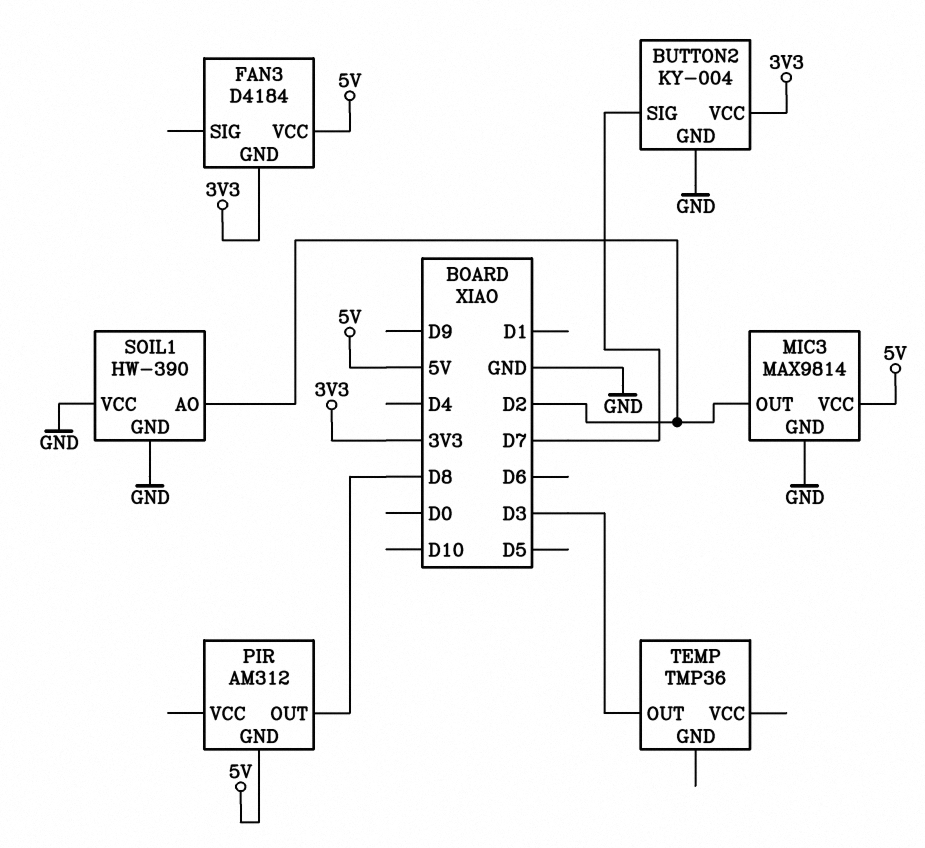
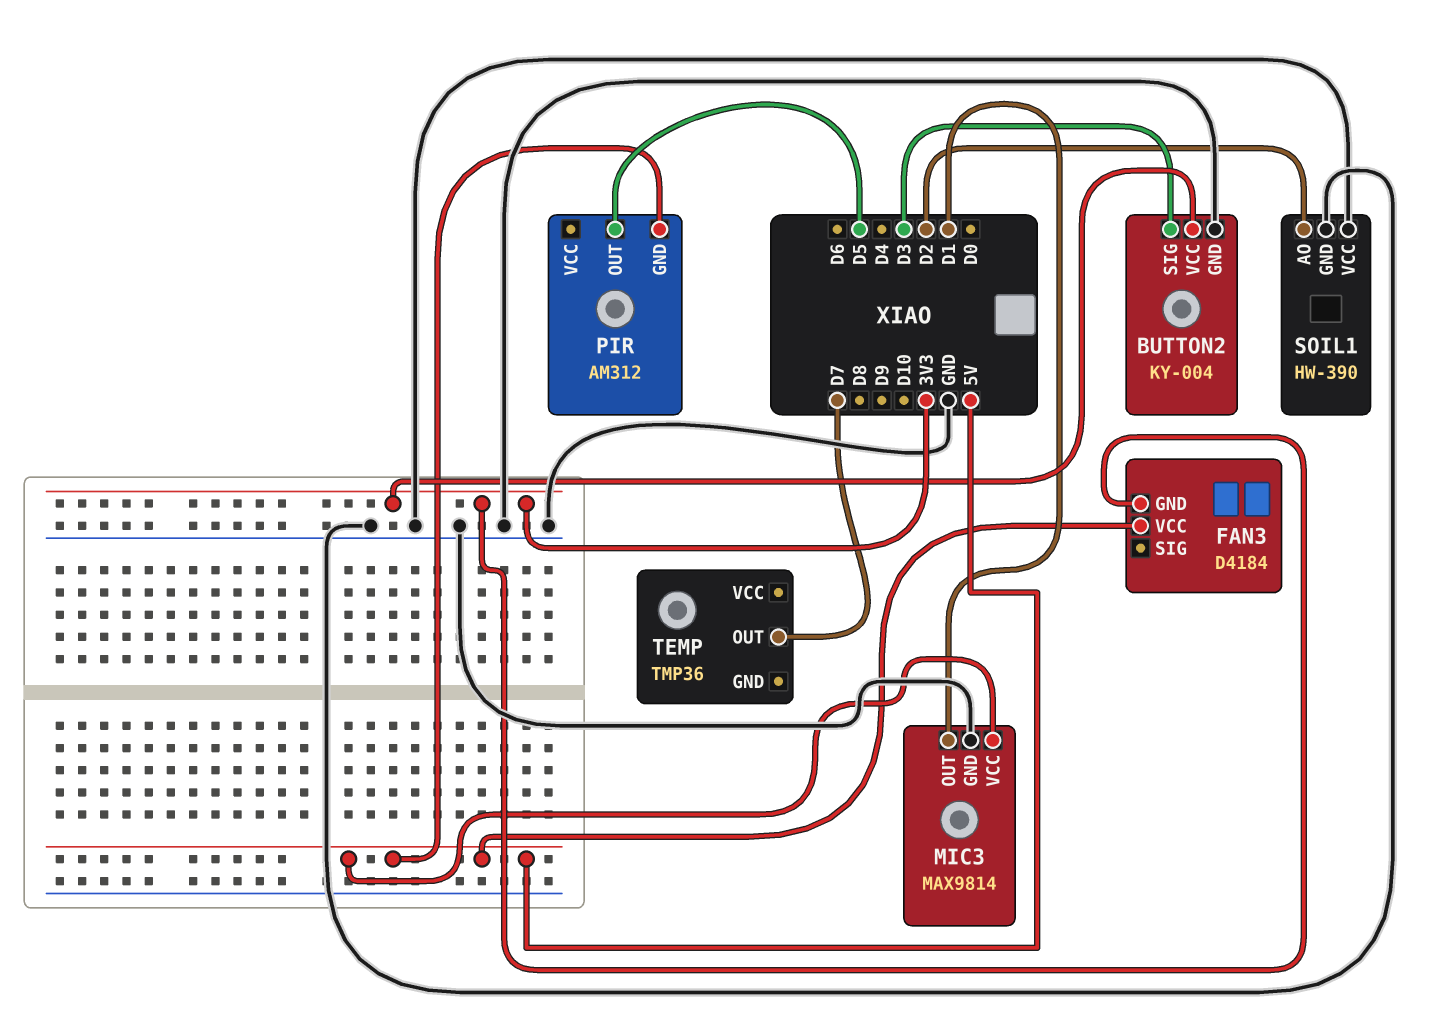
BUTTON2 pin SIG: D7 -> D3
MIC3 pin OUT: D2 -> D1
PIR pin OUT: D8 -> D5
TEMP pin OUT: D3 -> D7

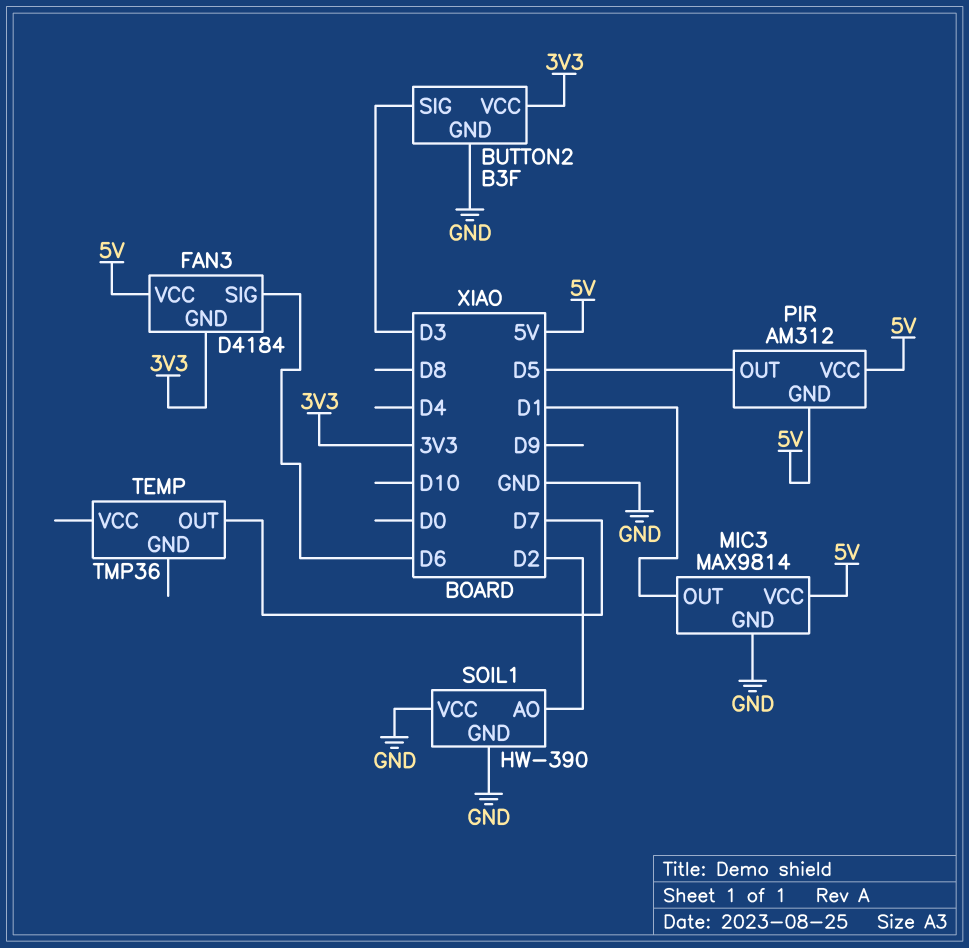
BUTTON2: KY-004 -> B3F
FAN3 pin SIG: none -> D6
PIR pin VCC: none -> 5V

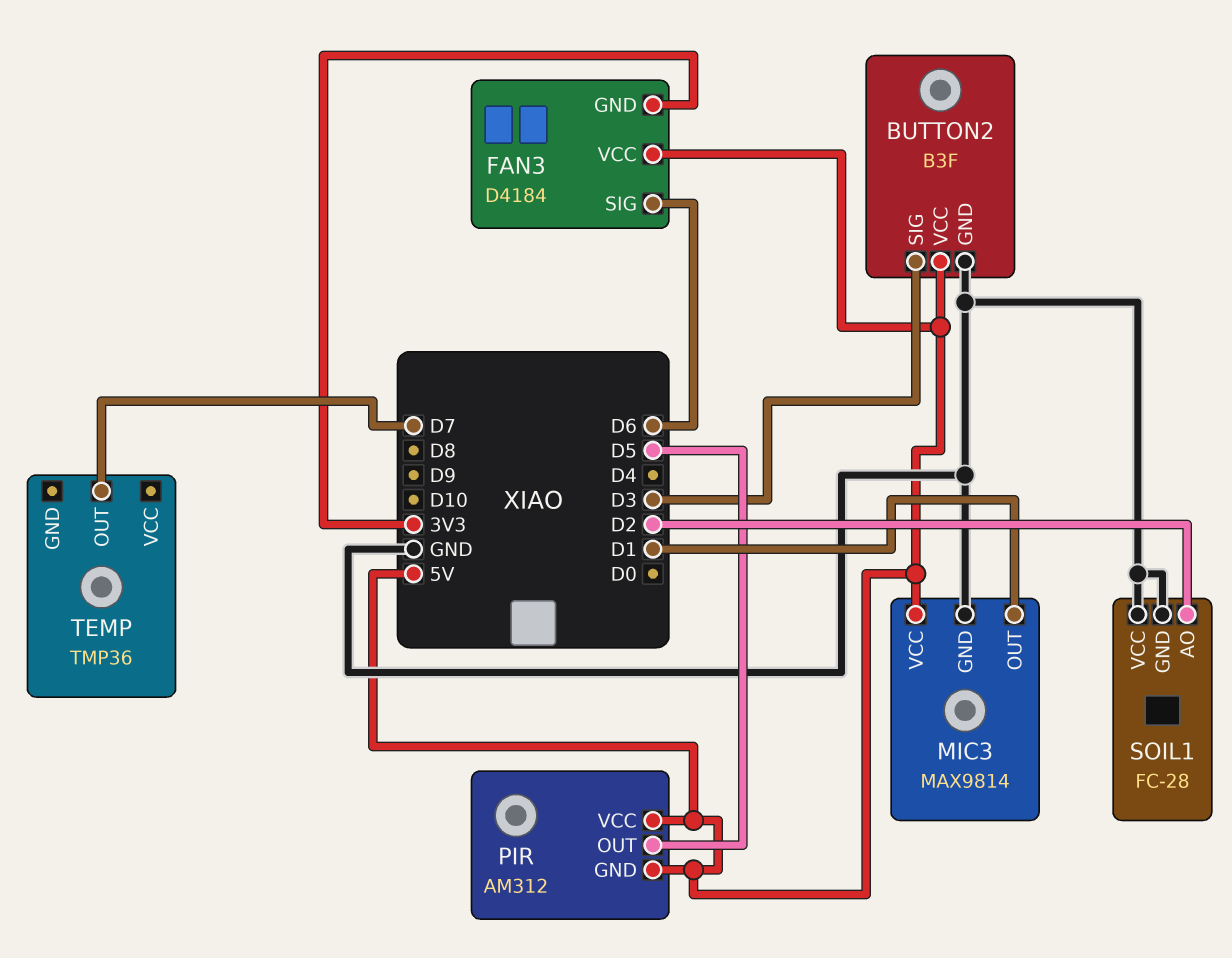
BUTTON2 pin VCC: 3V3 -> 5V
SOIL1: HW-390 -> FC-28

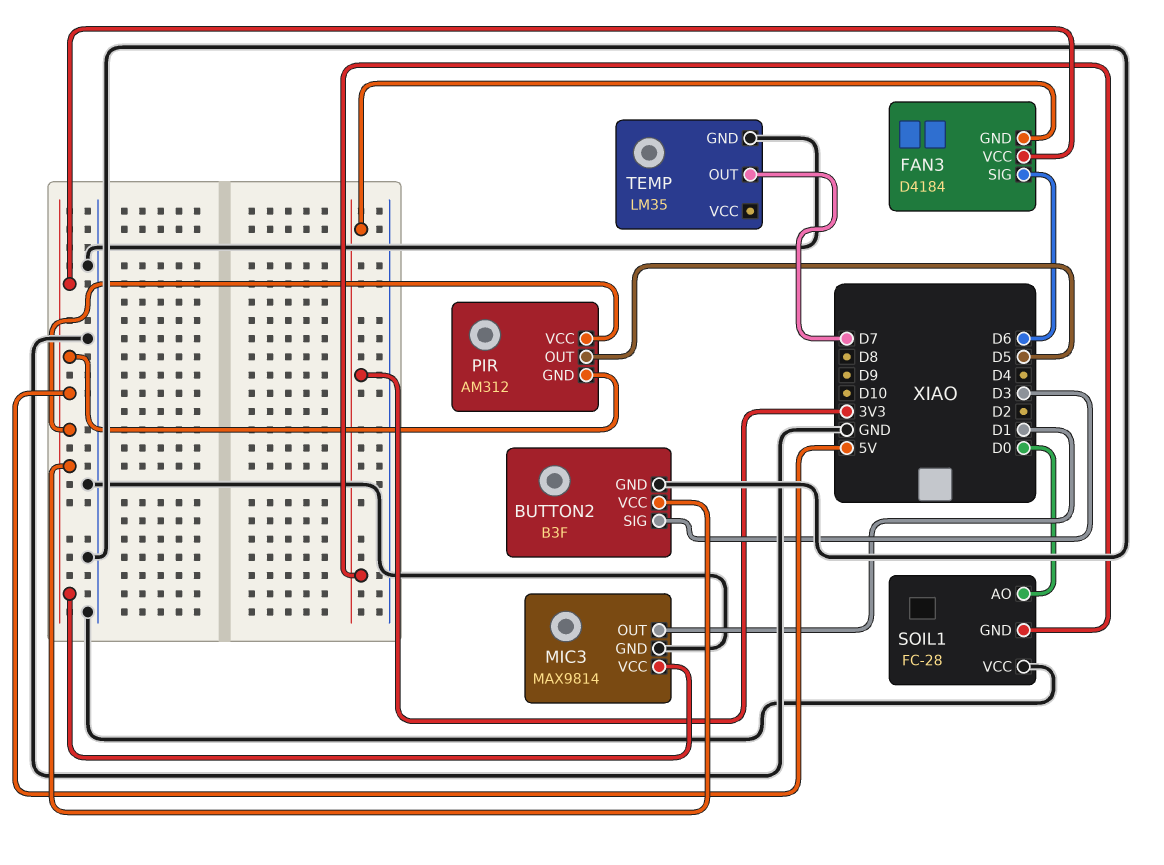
SOIL1 pin AO: D2 -> D0
SOIL1 pin GND: GND -> 3V3
TEMP: TMP36 -> LM35
TEMP pin GND: none -> GND

